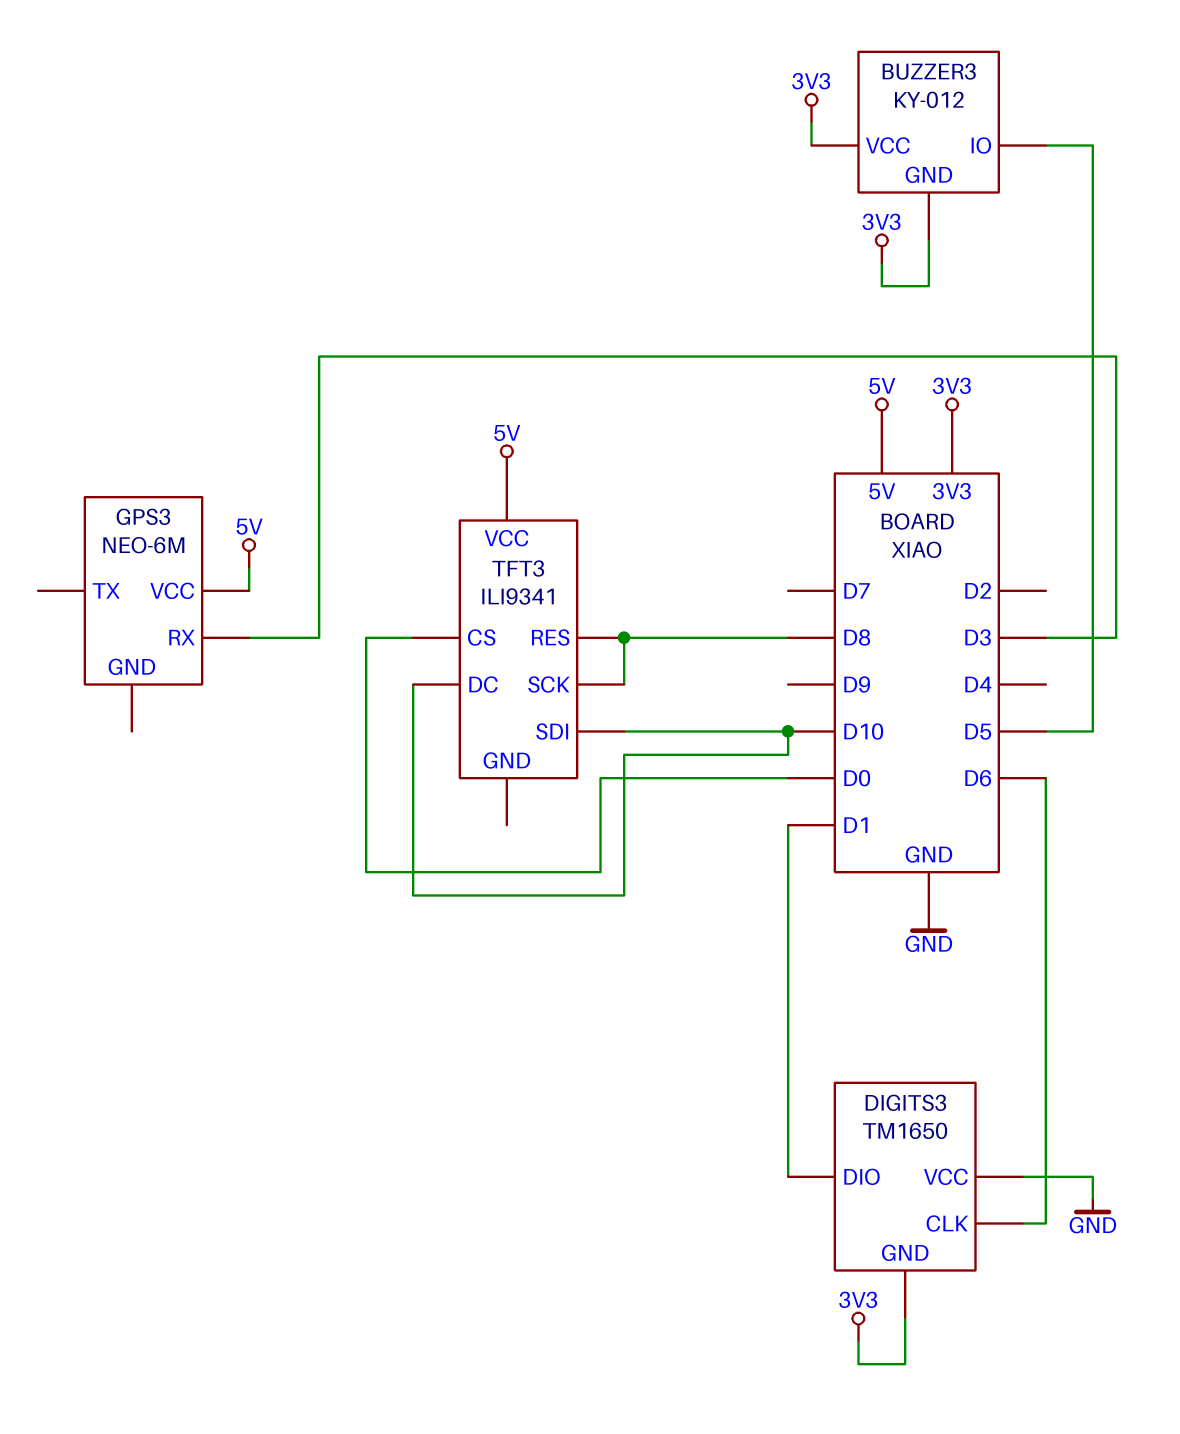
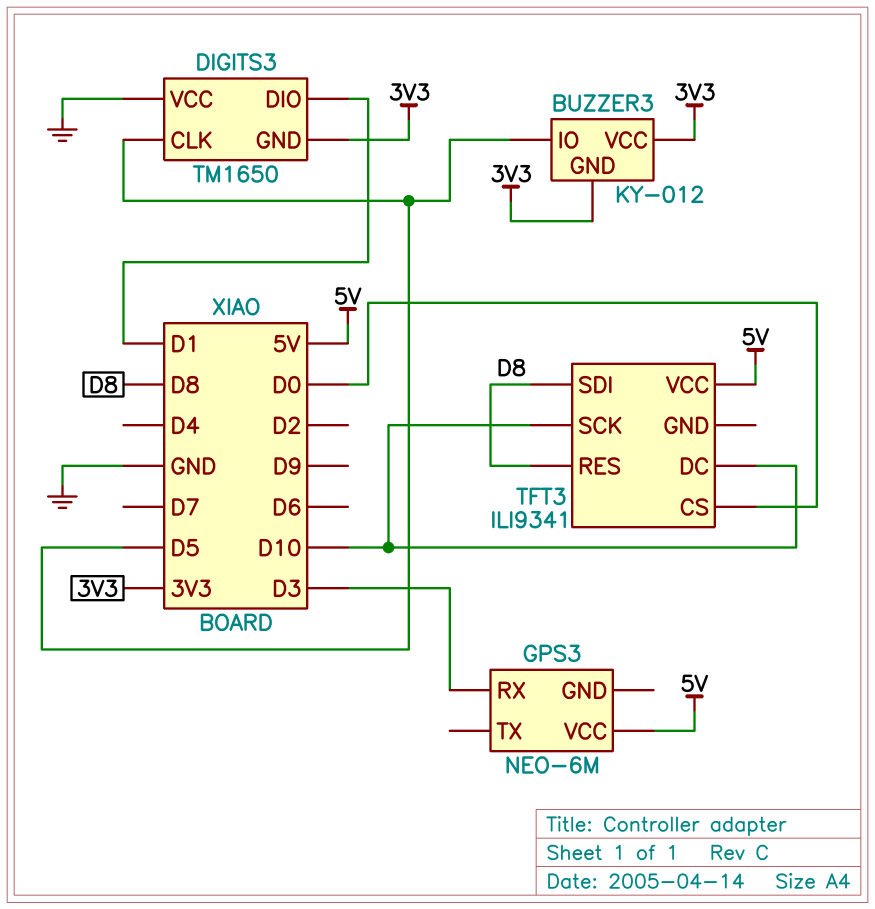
DIGITS3 pin CLK: D6 -> D5
TFT3 pin SCK: D8 -> D10
TFT3 pin SDI: D10 -> D8

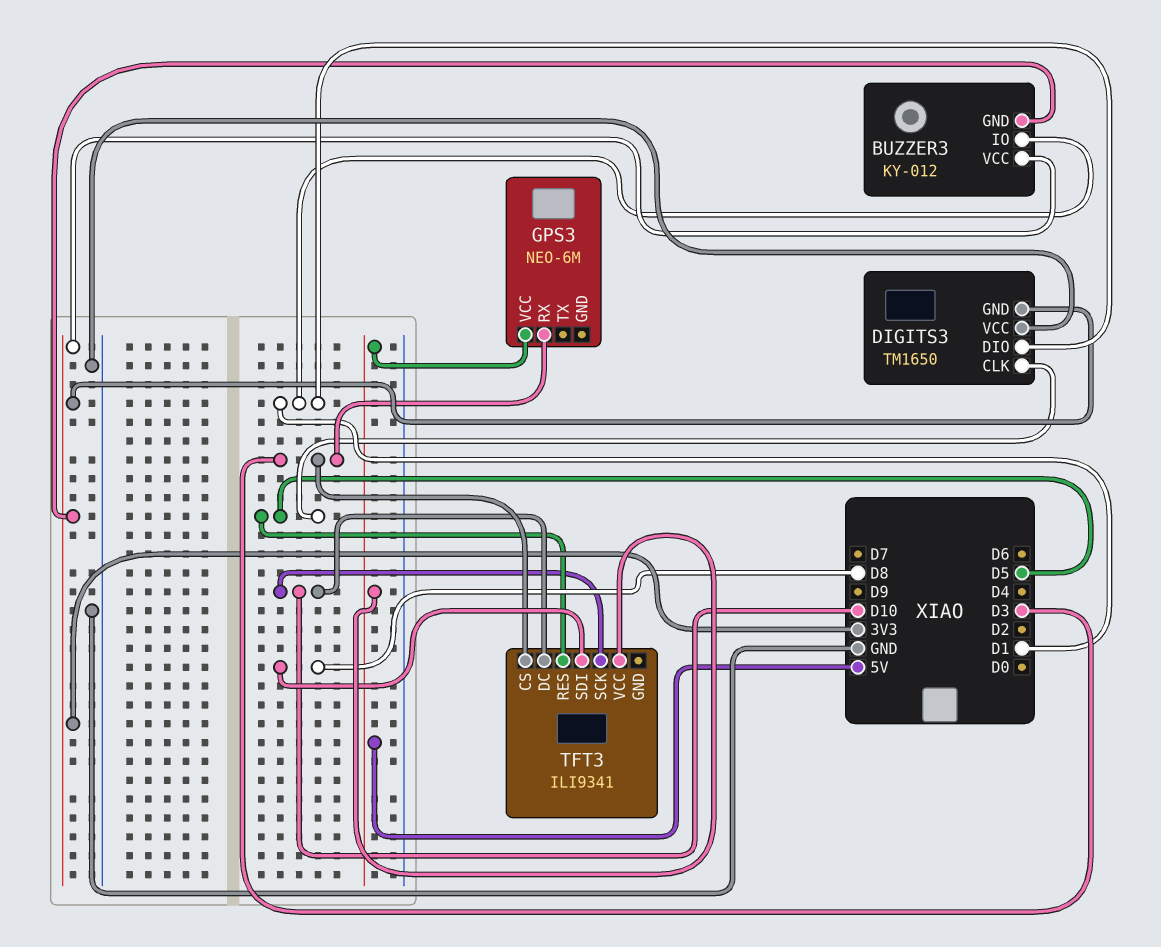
BUZZER3 pin IO: D5 -> D1
TFT3 pin CS: D0 -> D3
TFT3 pin RES: D8 -> D5

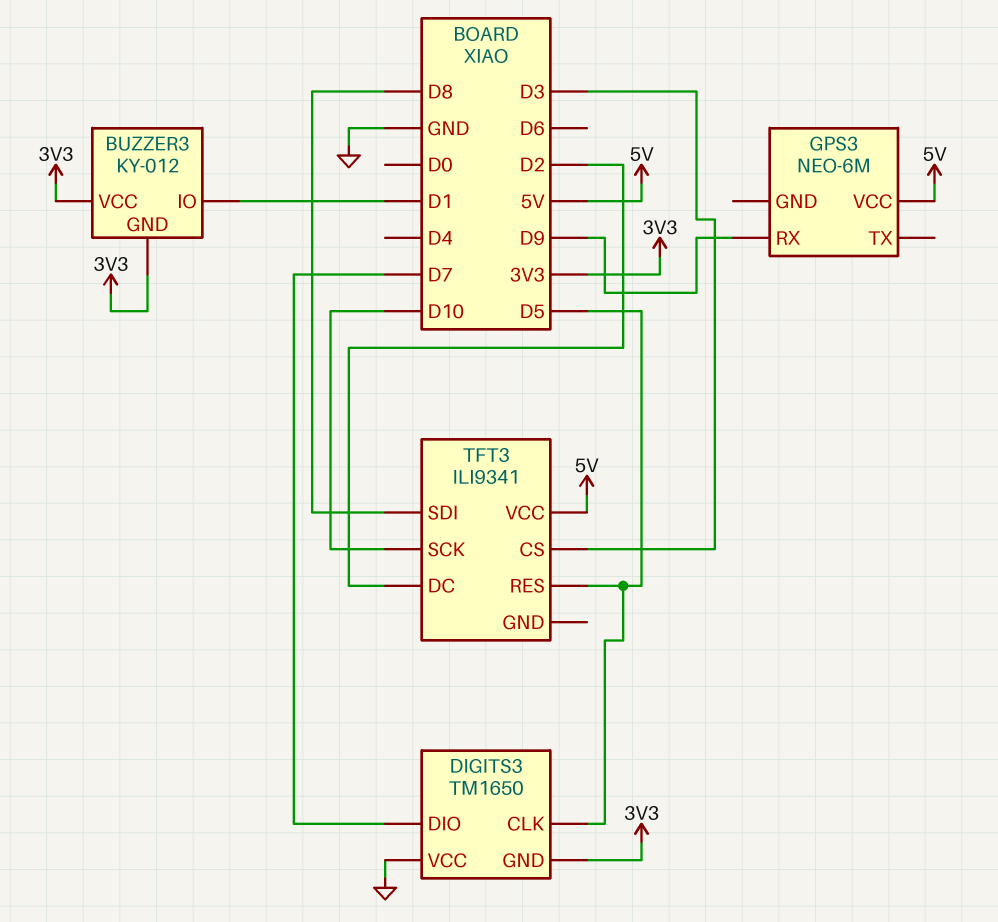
DIGITS3 pin DIO: D1 -> D7
GPS3 pin RX: D3 -> D9
TFT3 pin DC: D10 -> D2

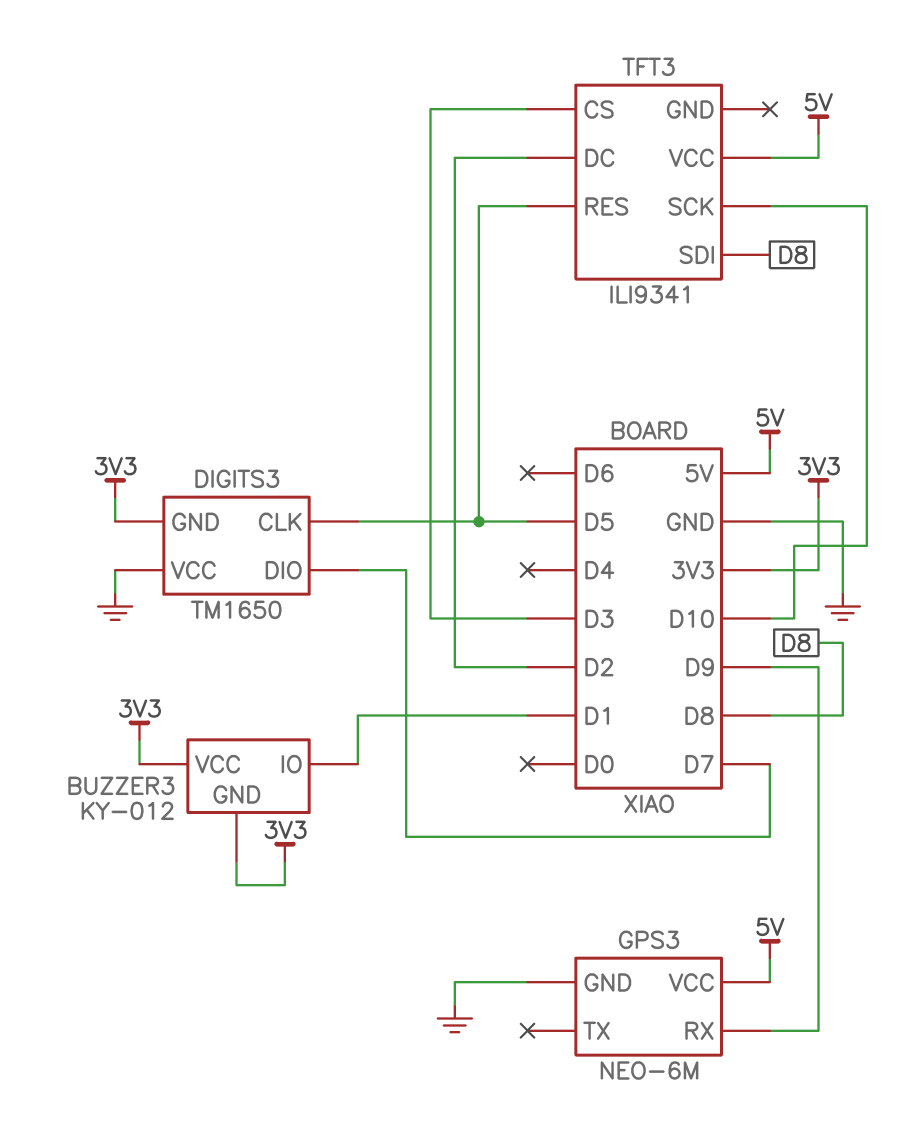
GPS3 pin GND: none -> GND

